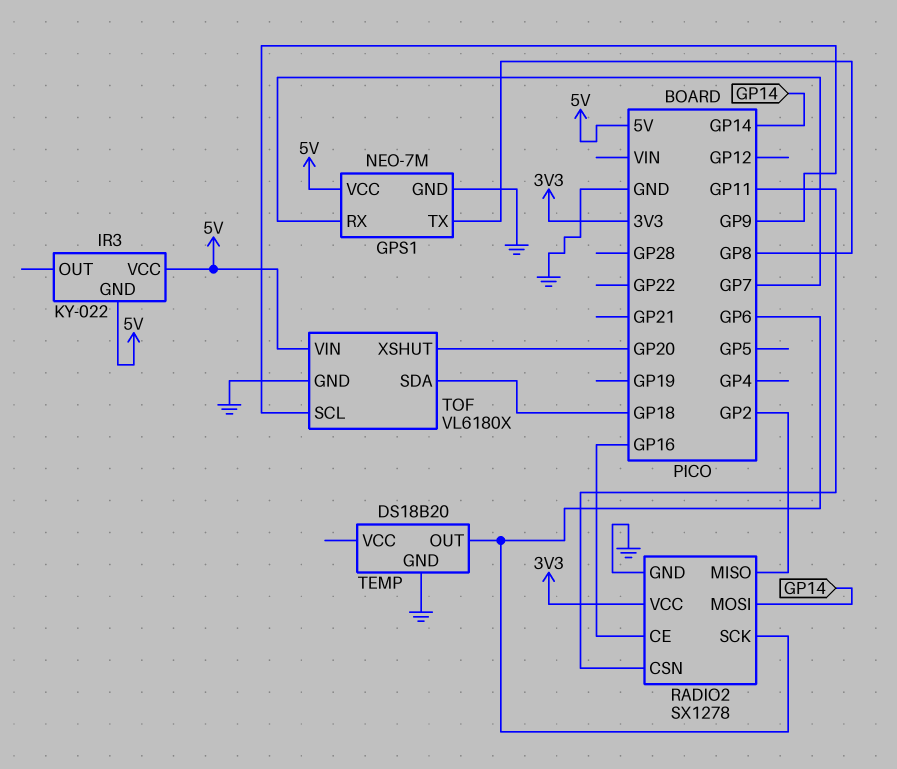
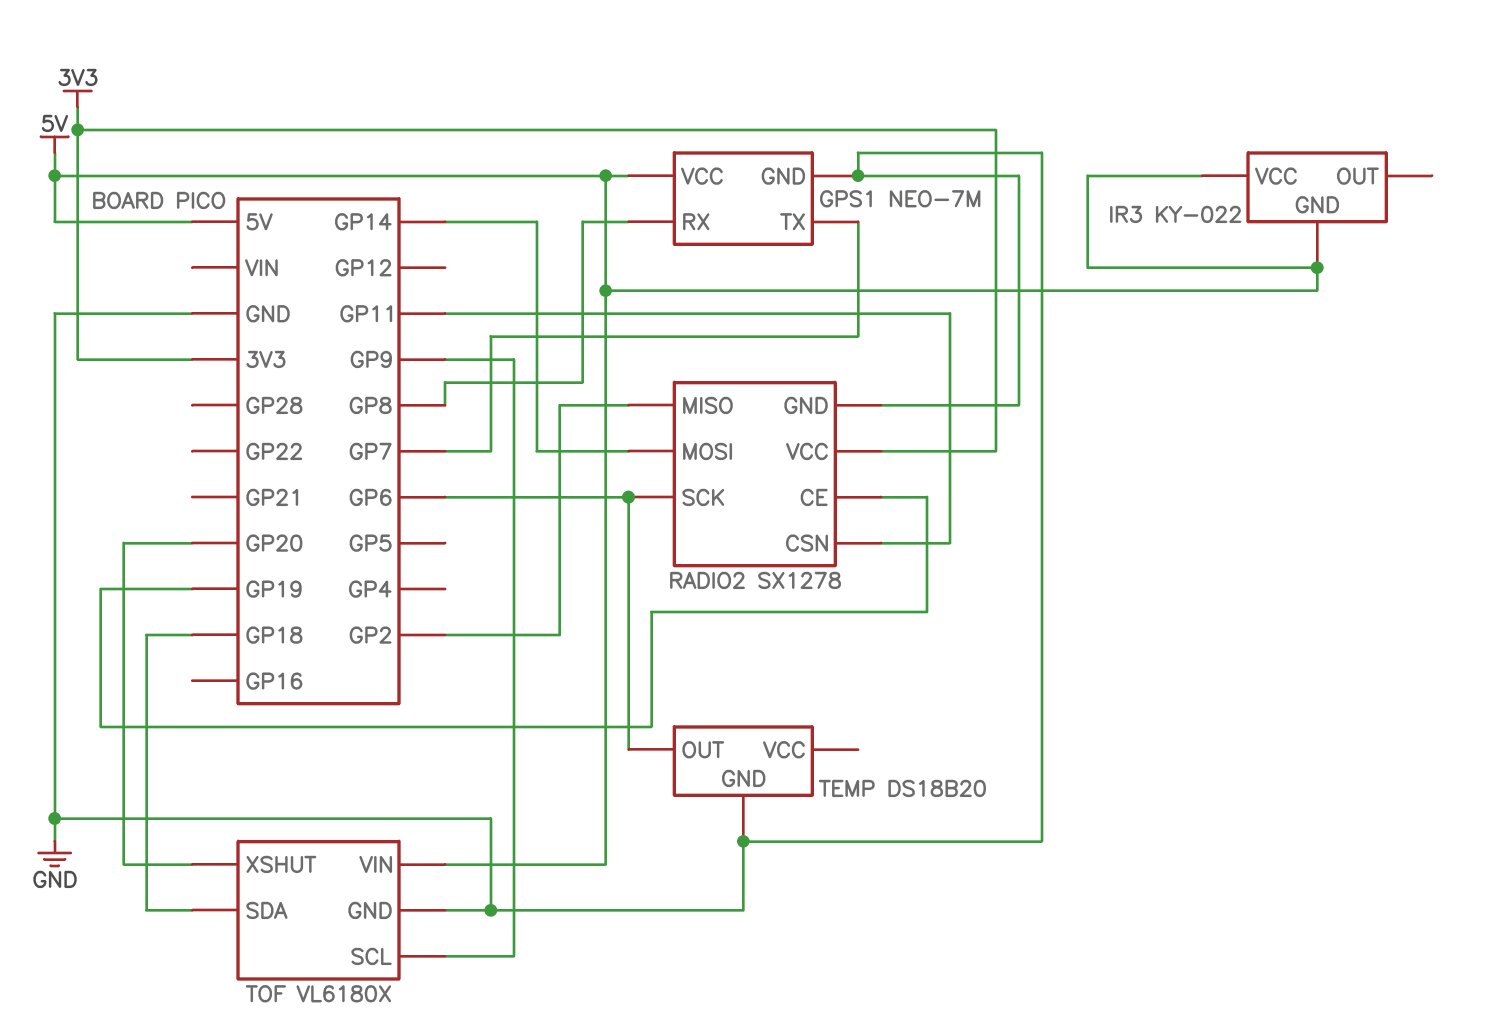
GPS1 pin RX: GP7 -> GP8
GPS1 pin TX: GP8 -> GP7
RADIO2 pin CE: GP16 -> GP19

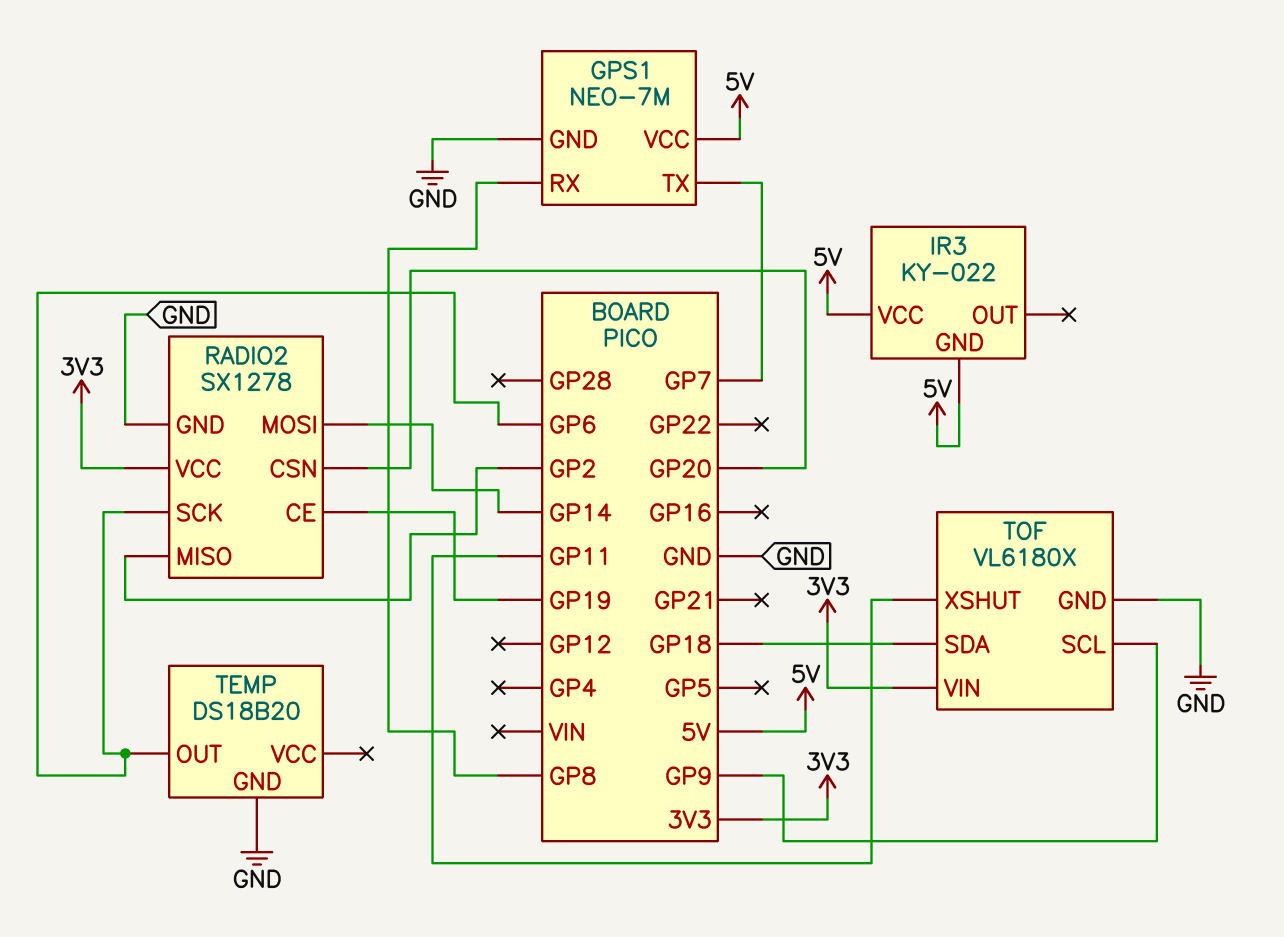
RADIO2 pin CSN: GP11 -> GP20
TOF pin VIN: 5V -> 3V3
TOF pin XSHUT: GP20 -> GP11

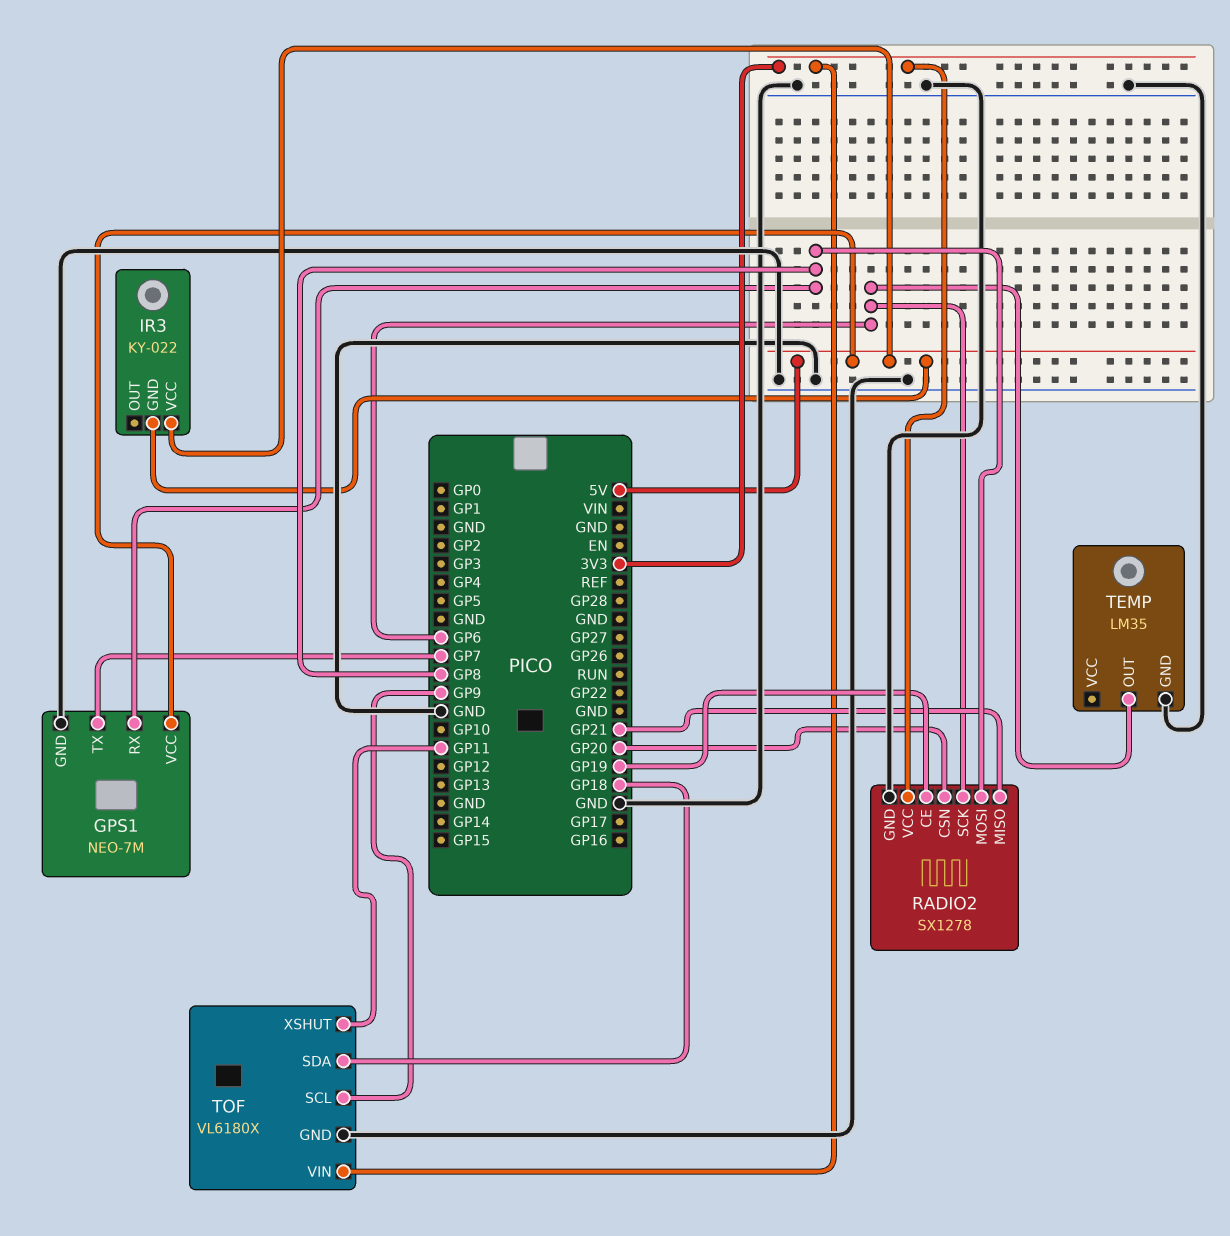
RADIO2 pin MISO: GP2 -> GP21
RADIO2 pin MOSI: GP14 -> GP8
TEMP: DS18B20 -> LM35

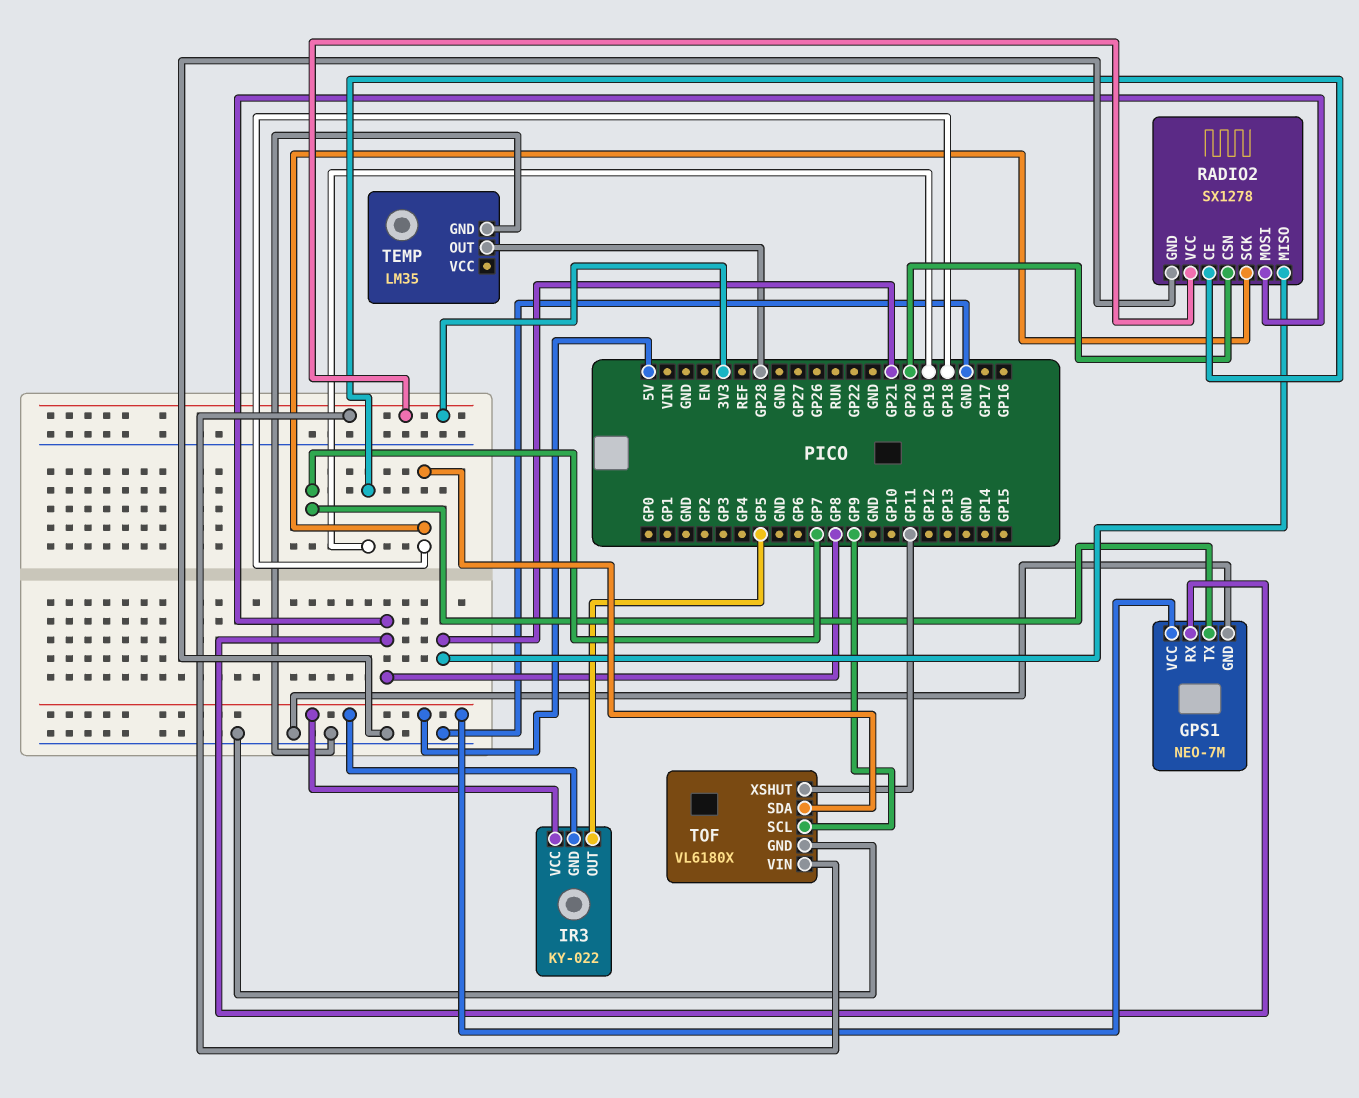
IR3 pin OUT: none -> GP5
RADIO2 pin SCK: GP6 -> GP18
TEMP pin OUT: GP6 -> GP28

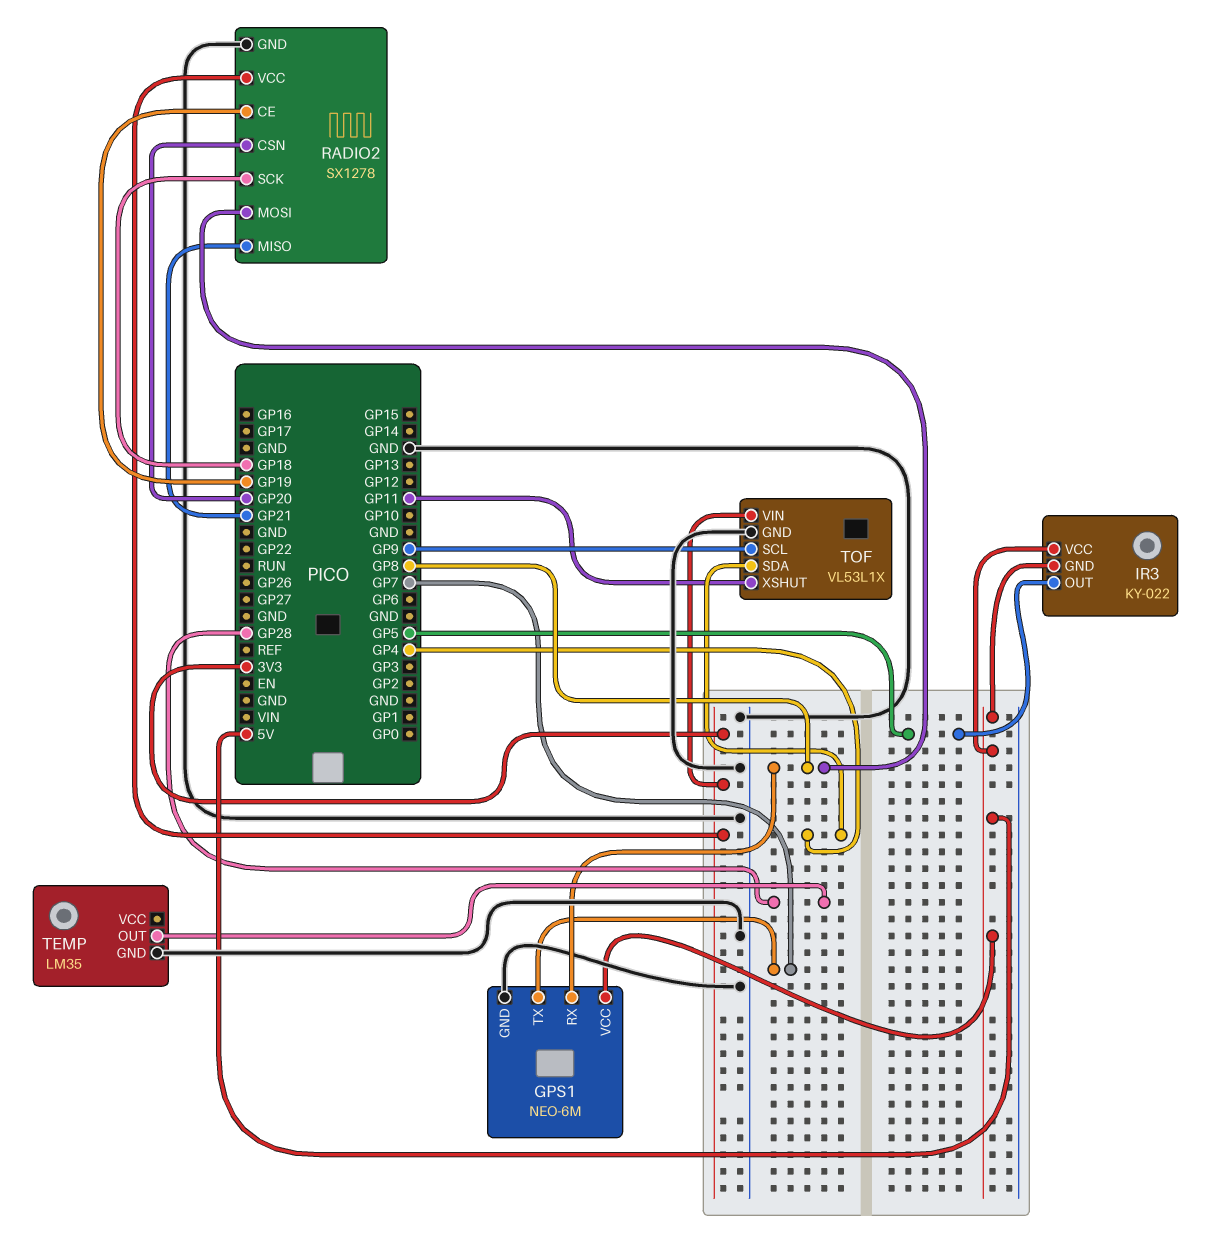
GPS1: NEO-7M -> NEO-6M
TOF: VL6180X -> VL53L1X
TOF pin SDA: GP18 -> GP4

